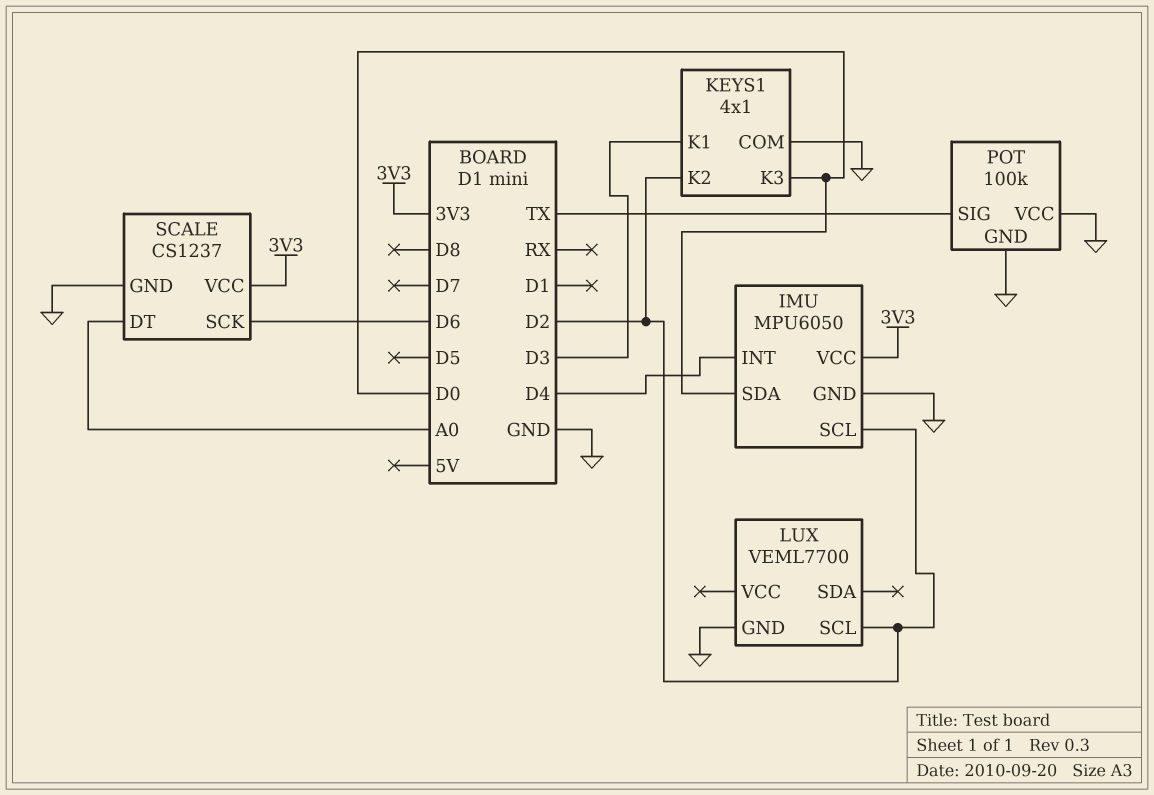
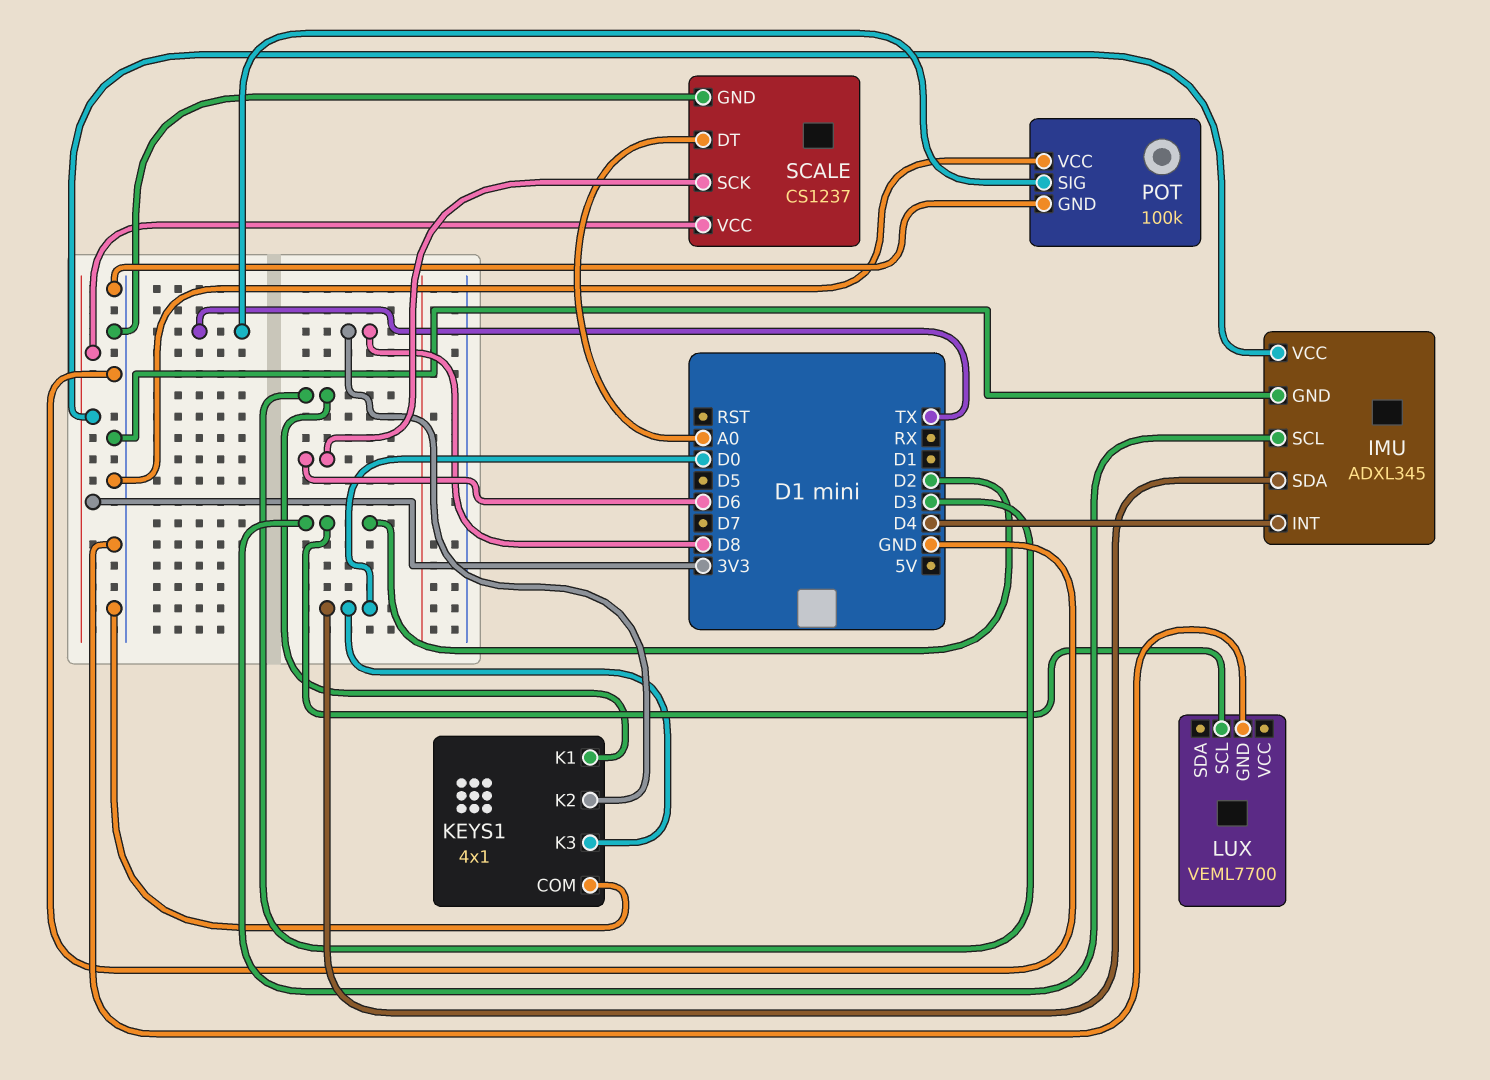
IMU: MPU6050 -> ADXL345
KEYS1 pin K2: D2 -> D8

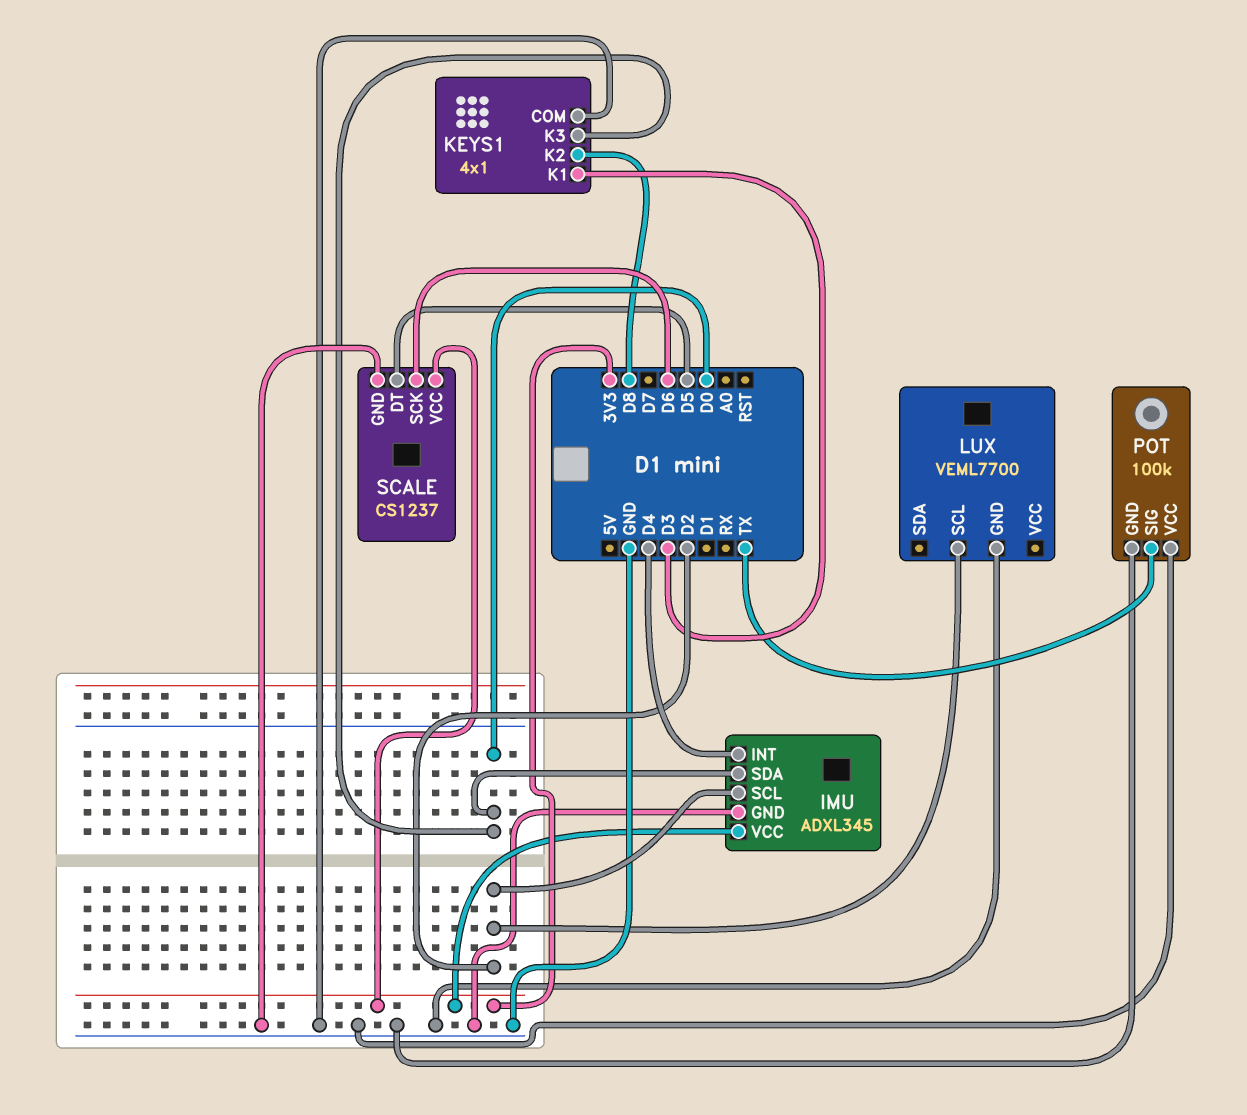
SCALE pin DT: A0 -> D5

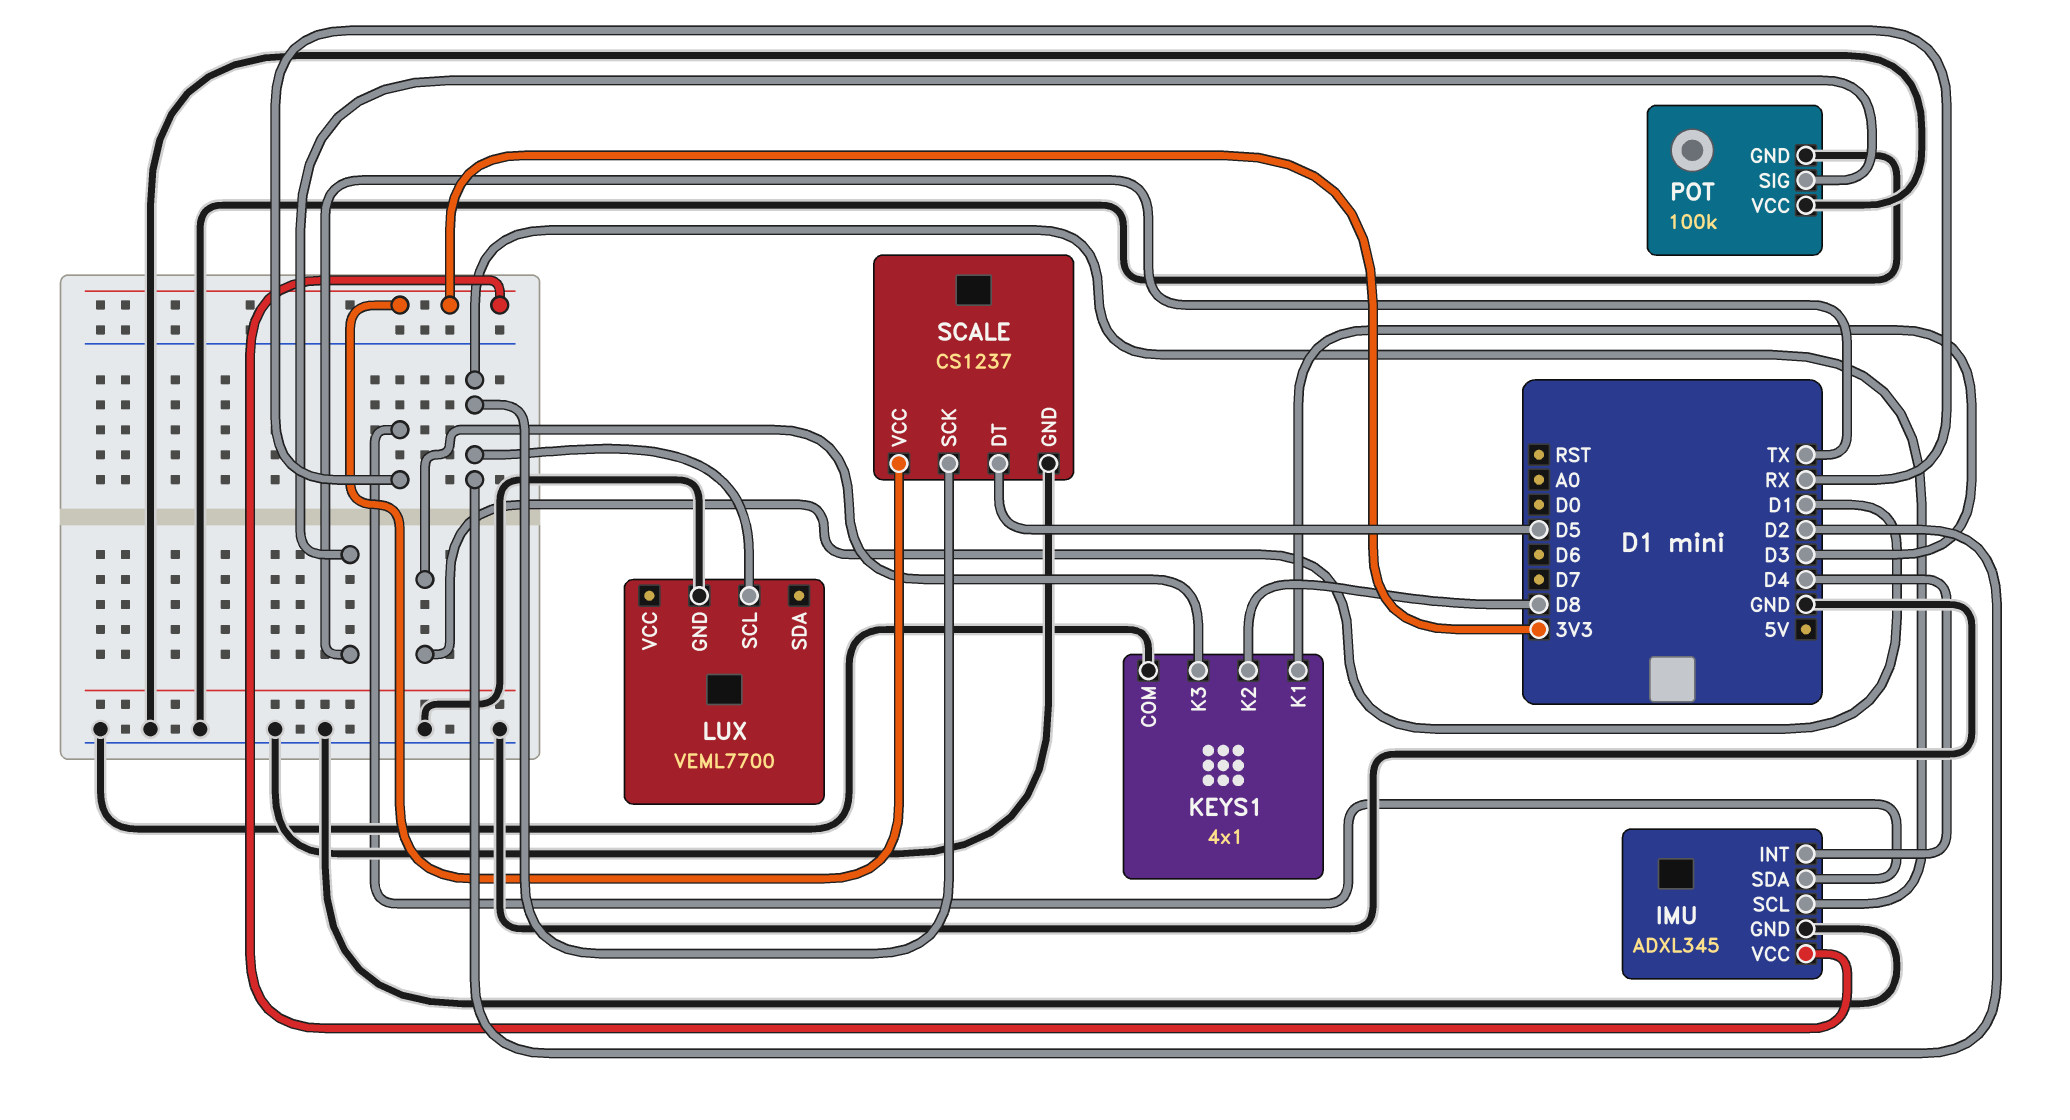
IMU pin SDA: D0 -> RX
KEYS1 pin K3: D0 -> D1
SCALE pin SCK: D6 -> D2

